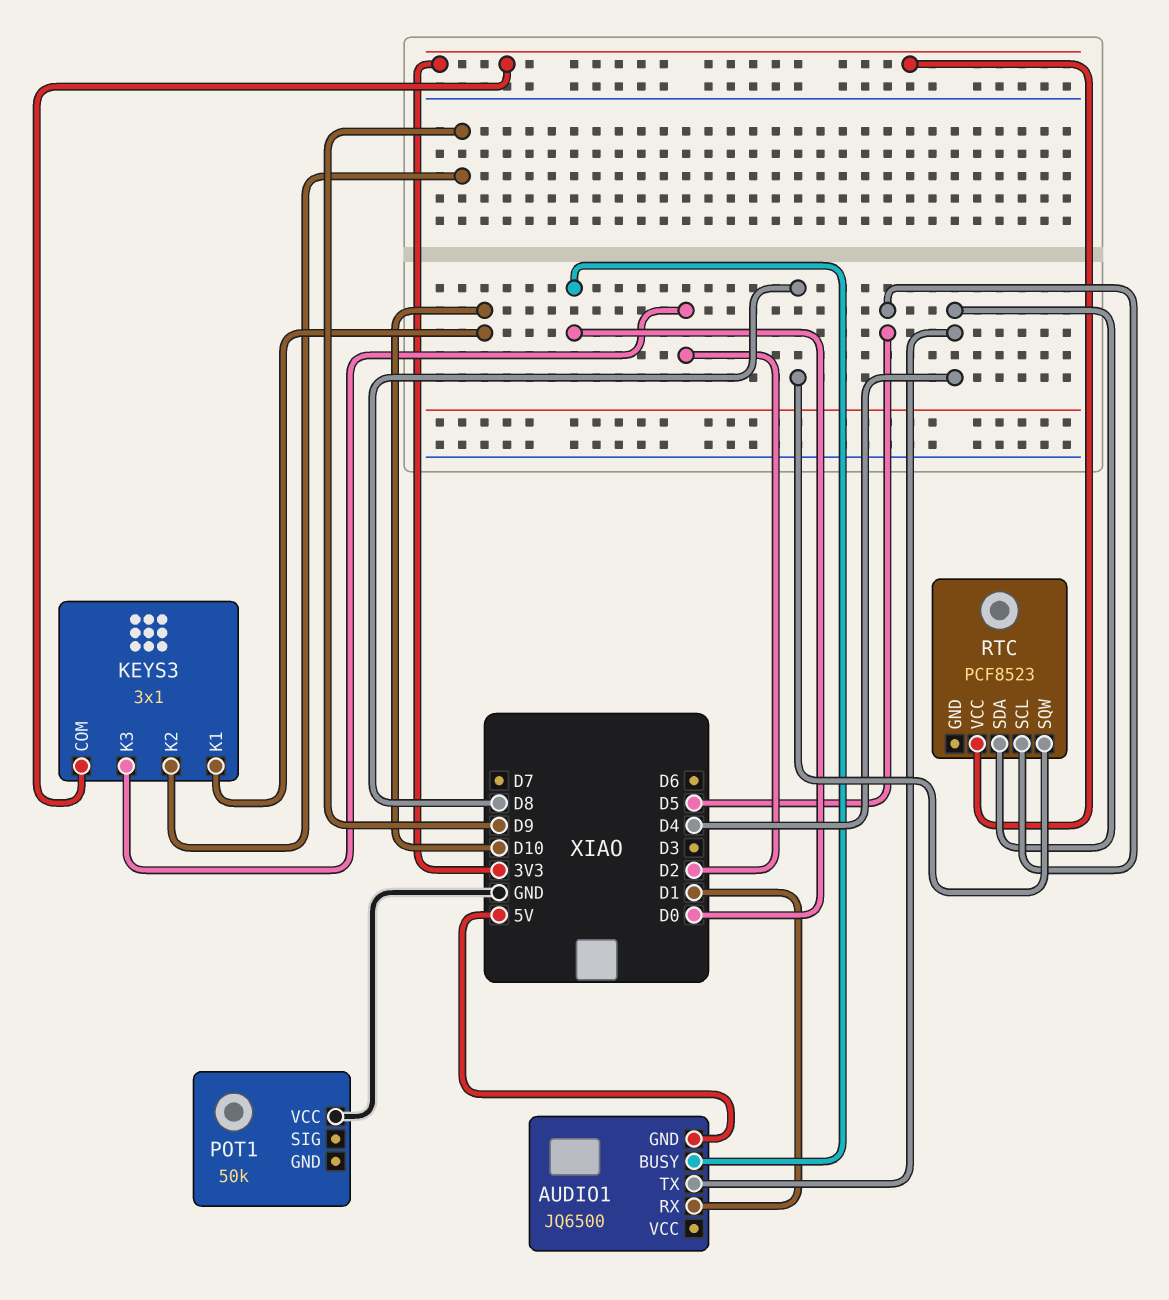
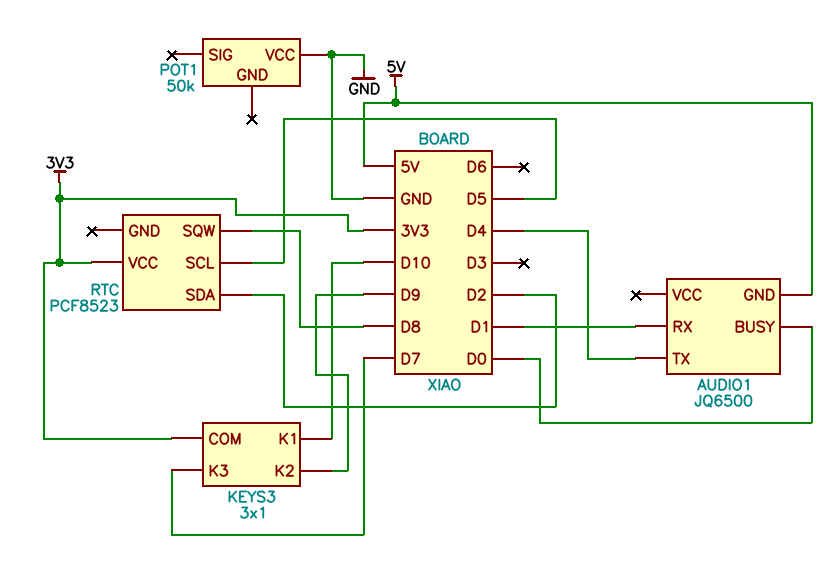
KEYS3 pin K3: D2 -> D7
RTC pin SDA: D4 -> D2

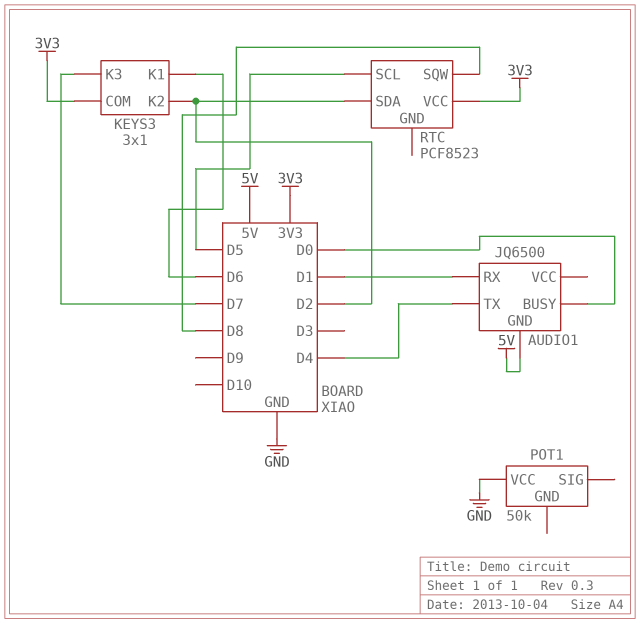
KEYS3 pin K1: D10 -> D6
KEYS3 pin K2: D9 -> D2

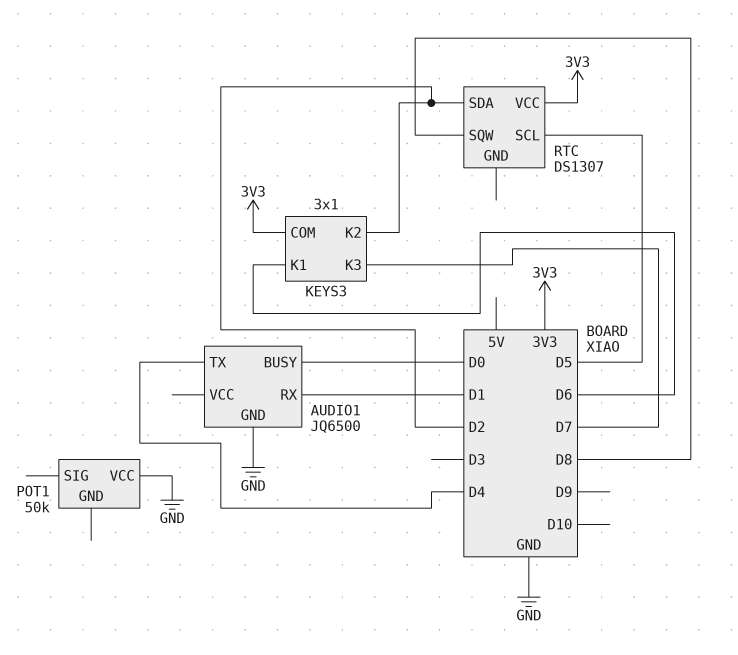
AUDIO1 pin GND: 5V -> GND
RTC: PCF8523 -> DS1307

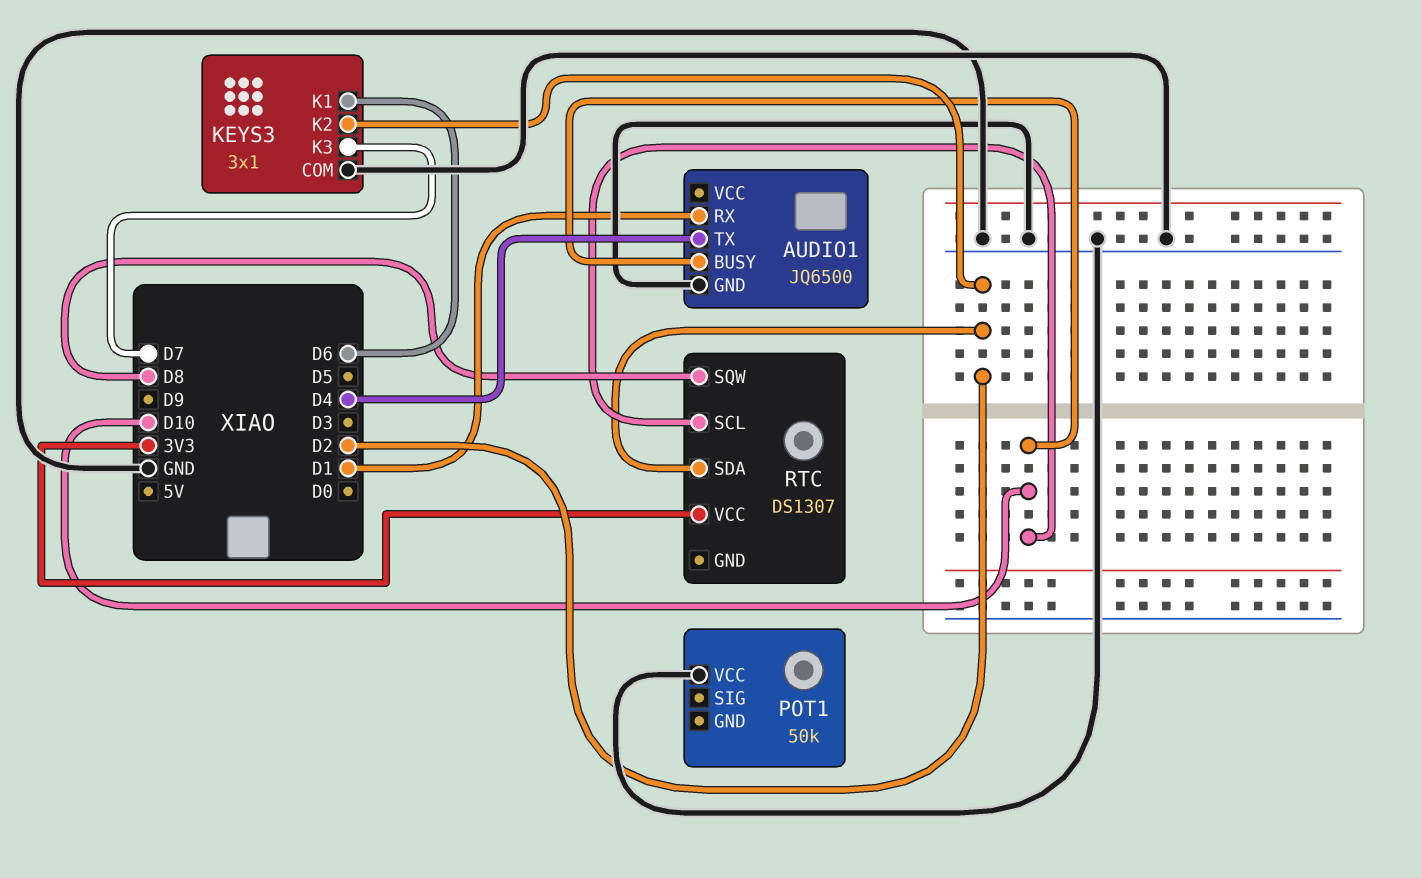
AUDIO1 pin BUSY: D0 -> D10
KEYS3 pin COM: 3V3 -> GND
RTC pin SCL: D5 -> D10

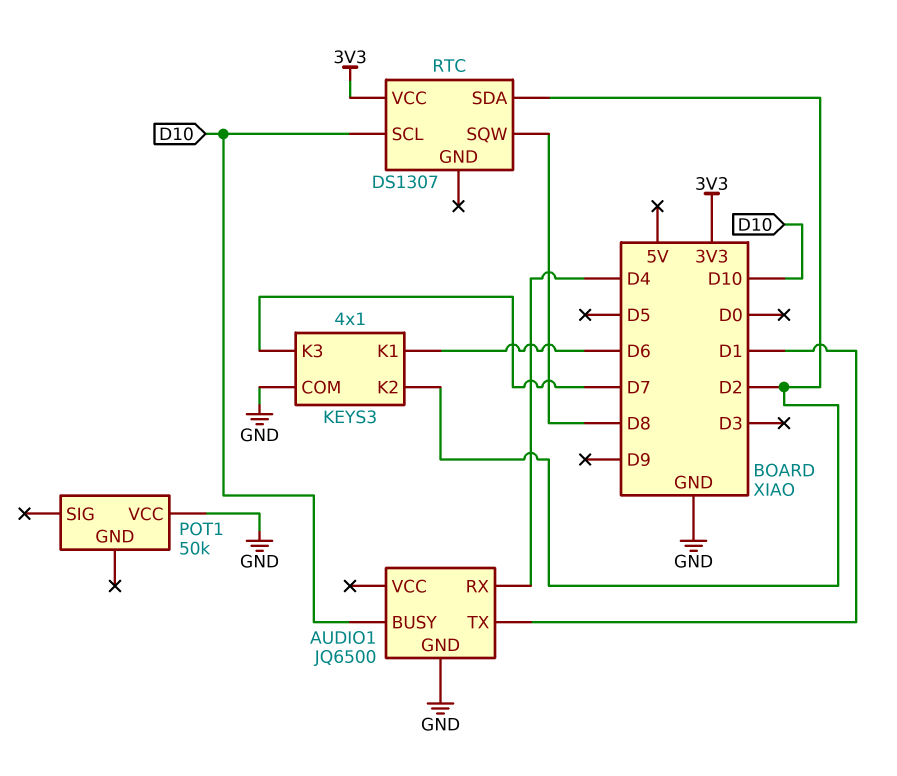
AUDIO1 pin RX: D1 -> D4
AUDIO1 pin TX: D4 -> D1
KEYS3: 3x1 -> 4x1

